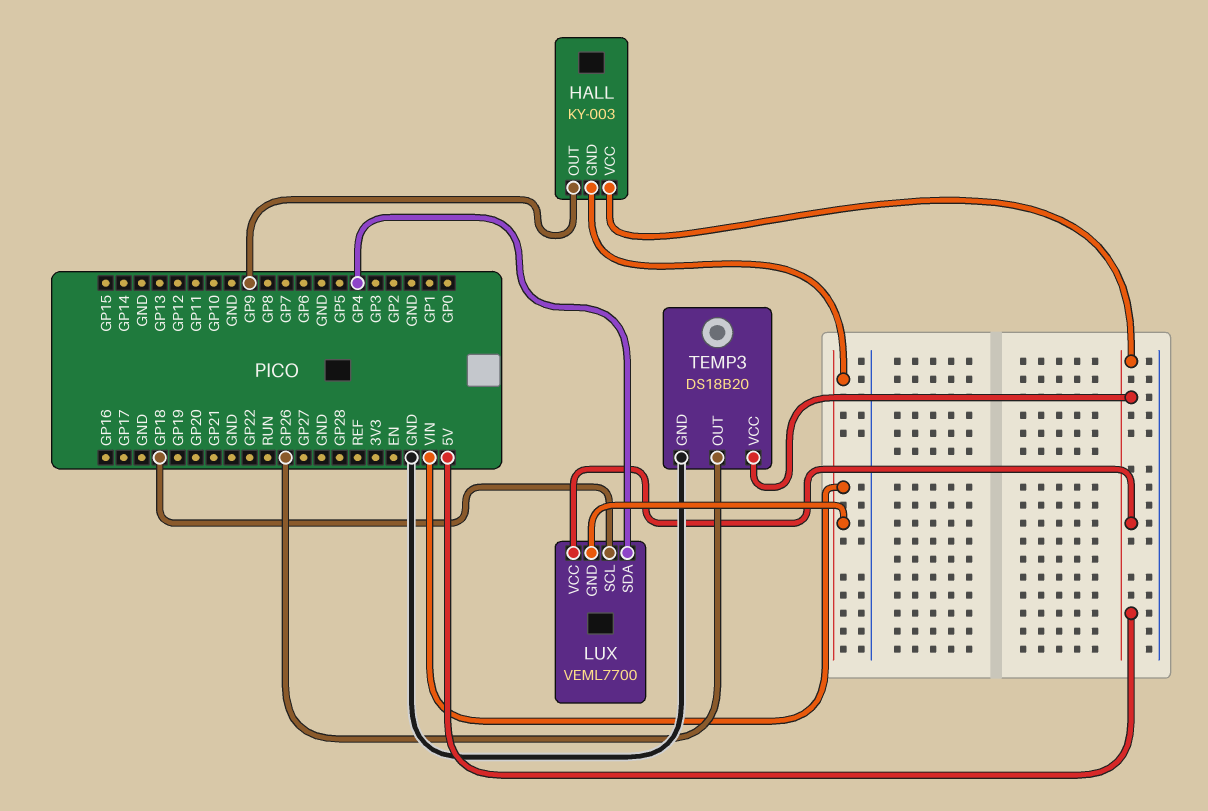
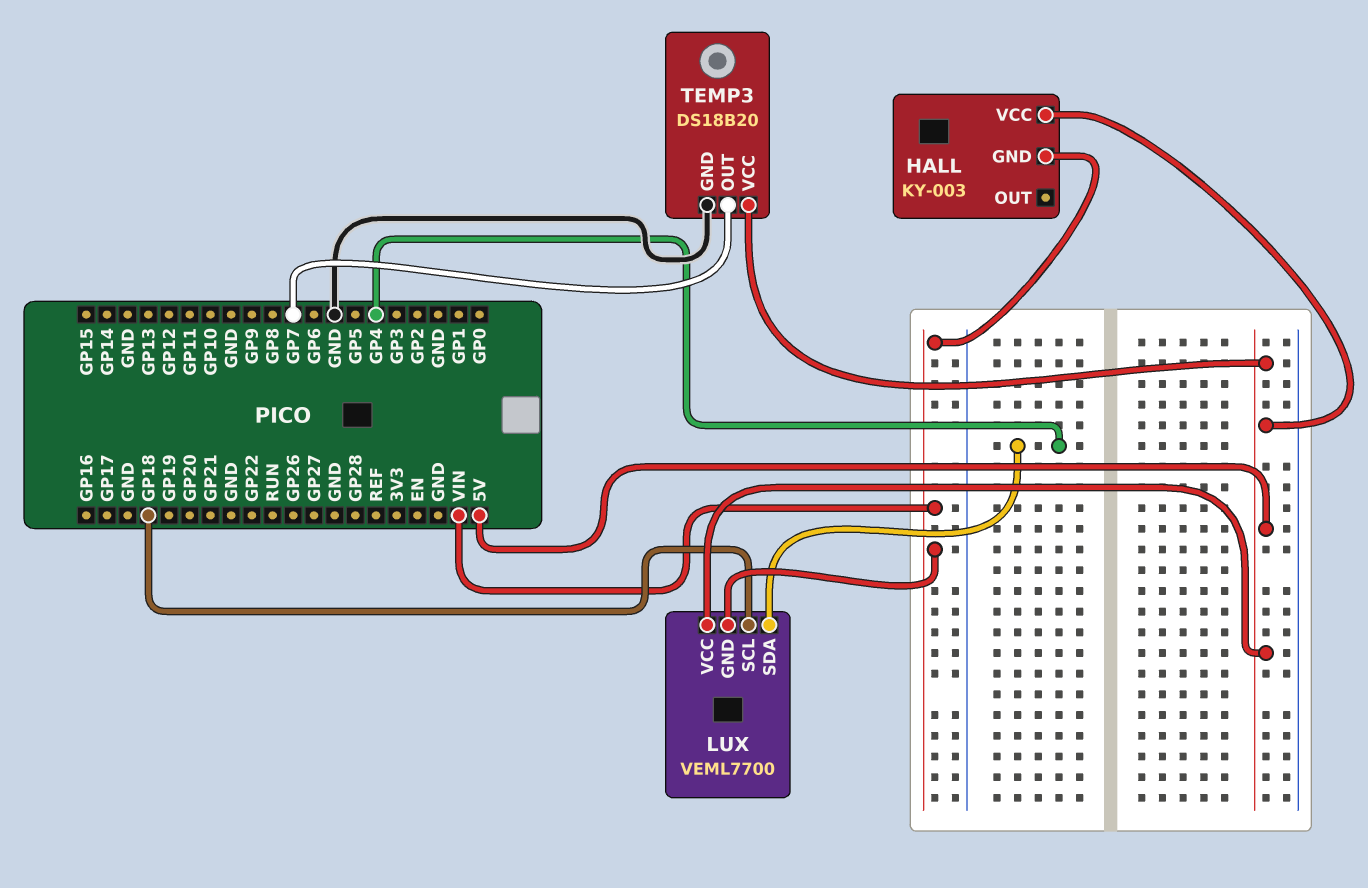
HALL pin OUT: GP9 -> none
TEMP3 pin OUT: GP26 -> GP7

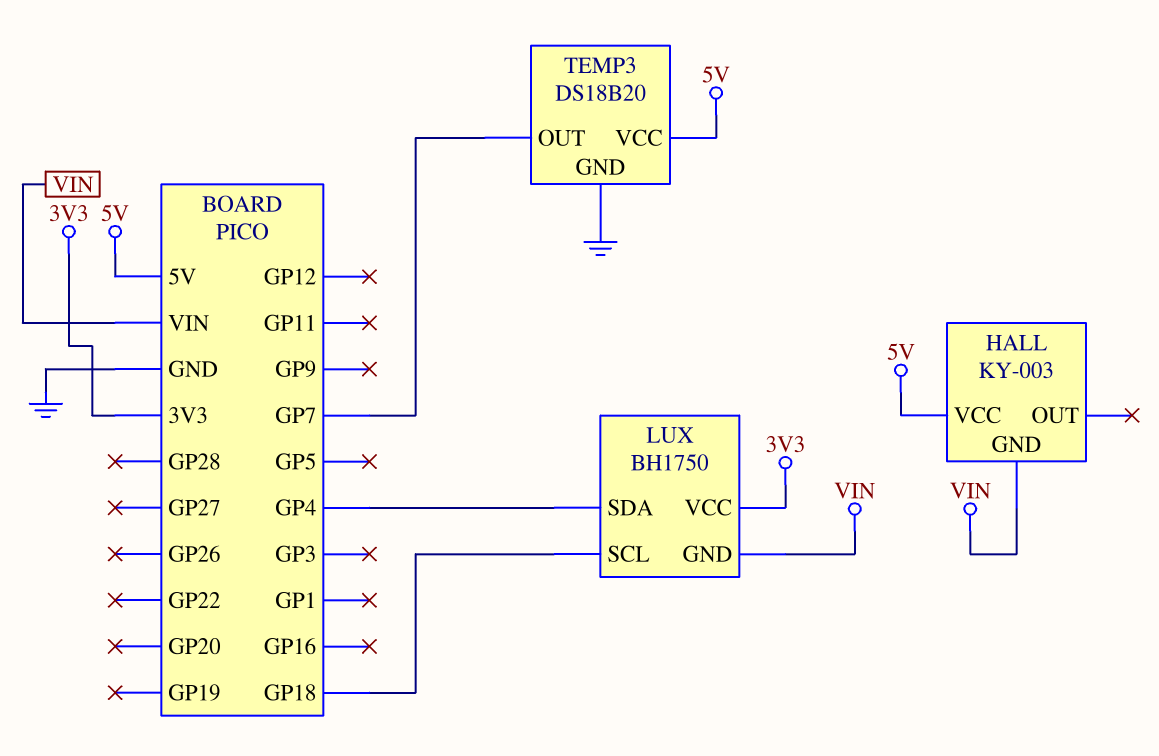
LUX: VEML7700 -> BH1750
LUX pin VCC: 5V -> 3V3

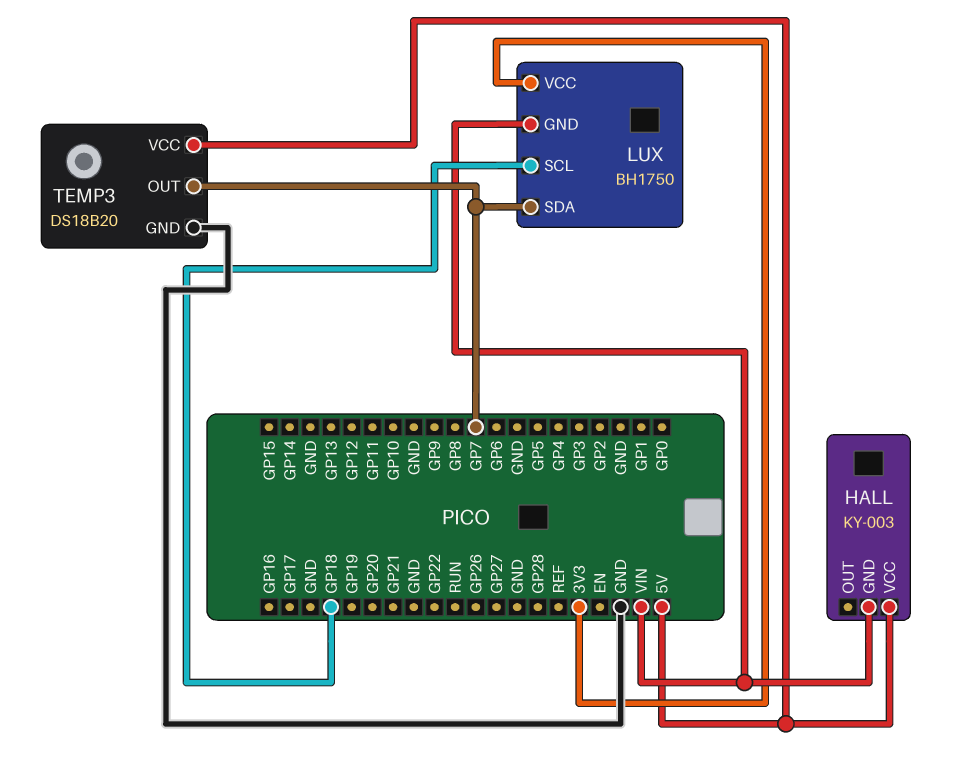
LUX pin SDA: GP4 -> GP7

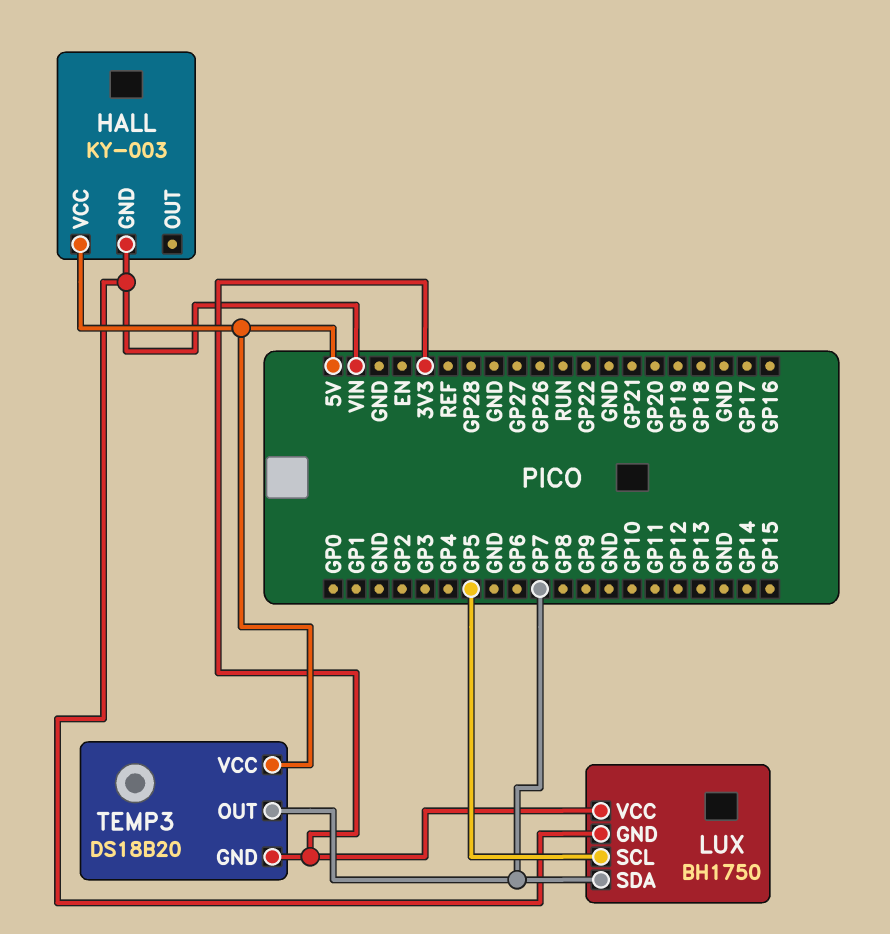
LUX pin SCL: GP18 -> GP5
TEMP3 pin GND: GND -> 3V3

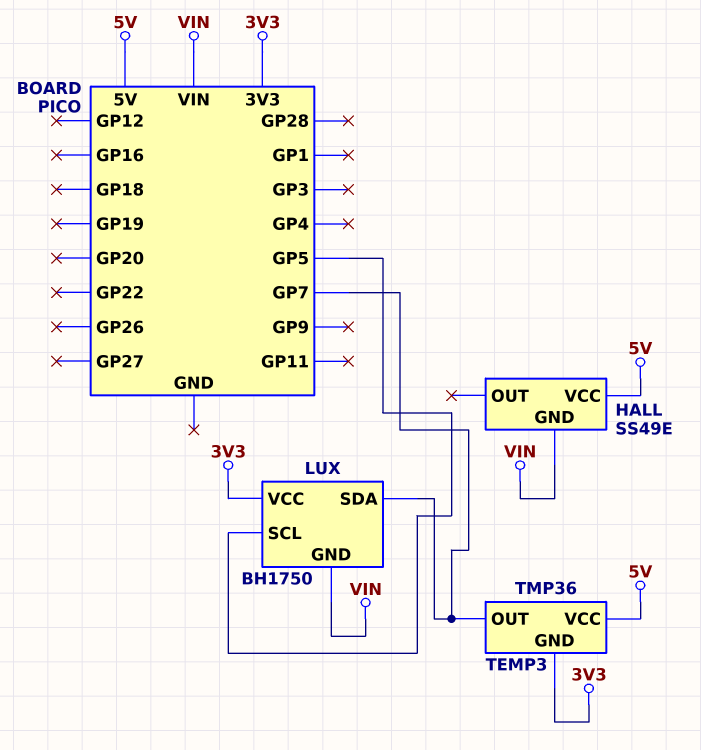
HALL: KY-003 -> SS49E
TEMP3: DS18B20 -> TMP36

